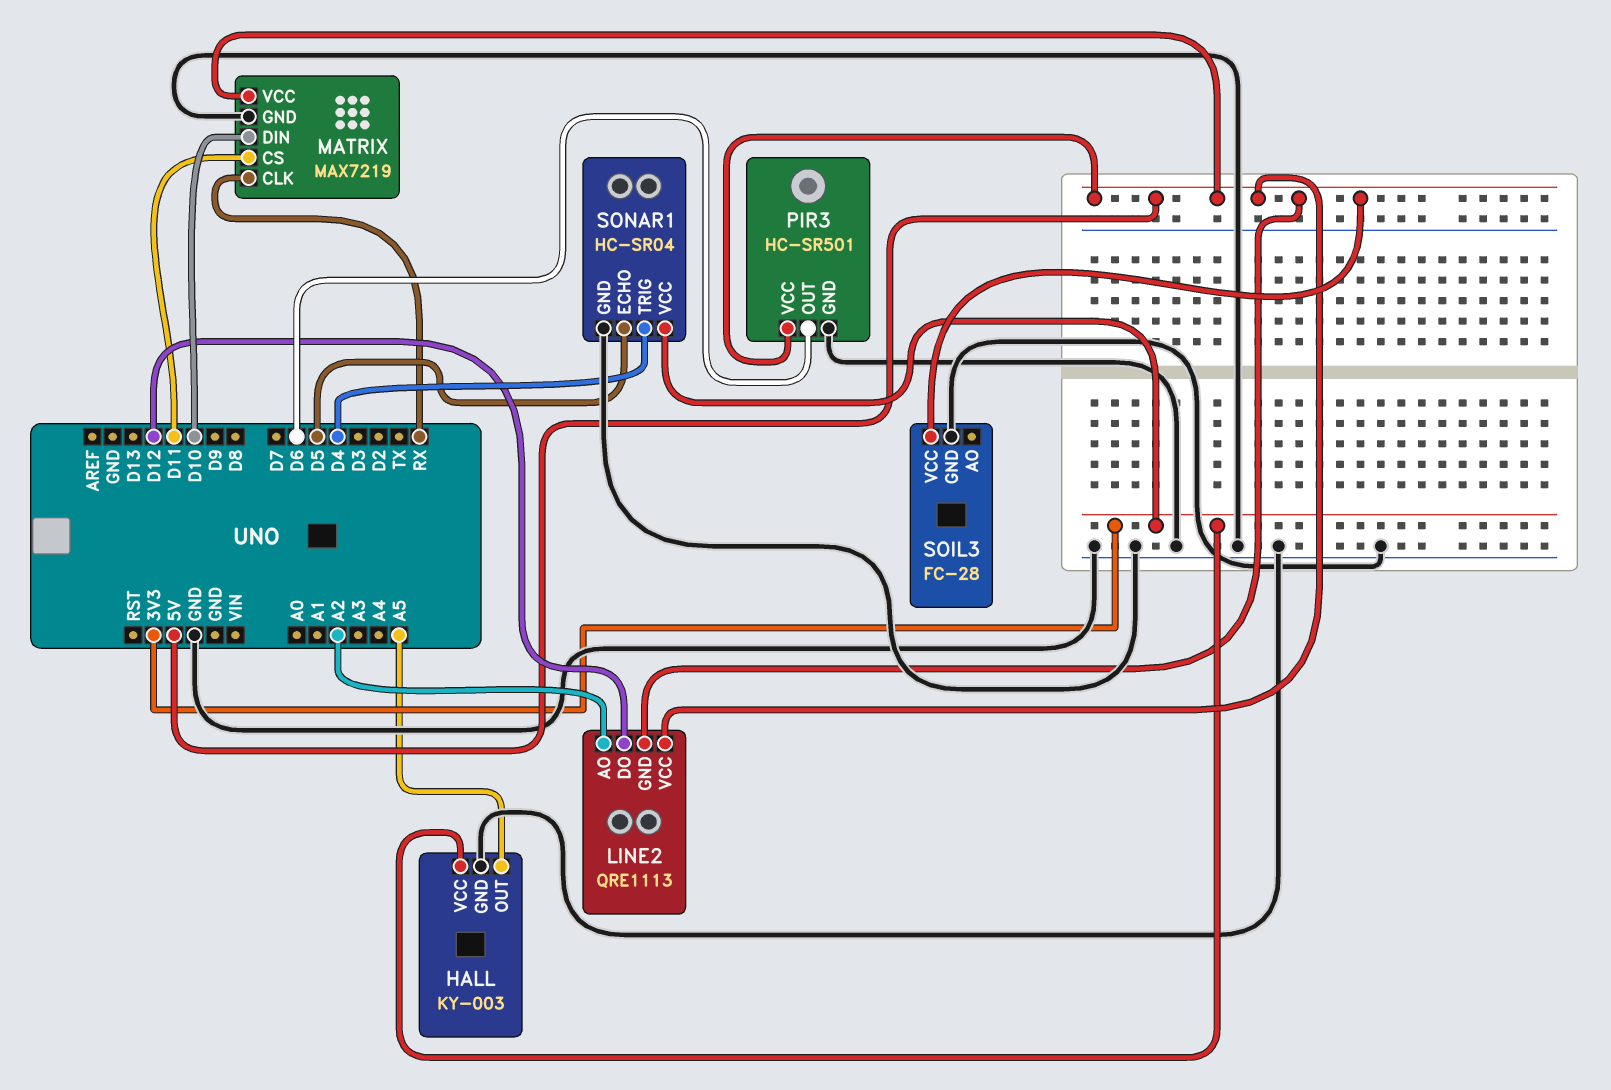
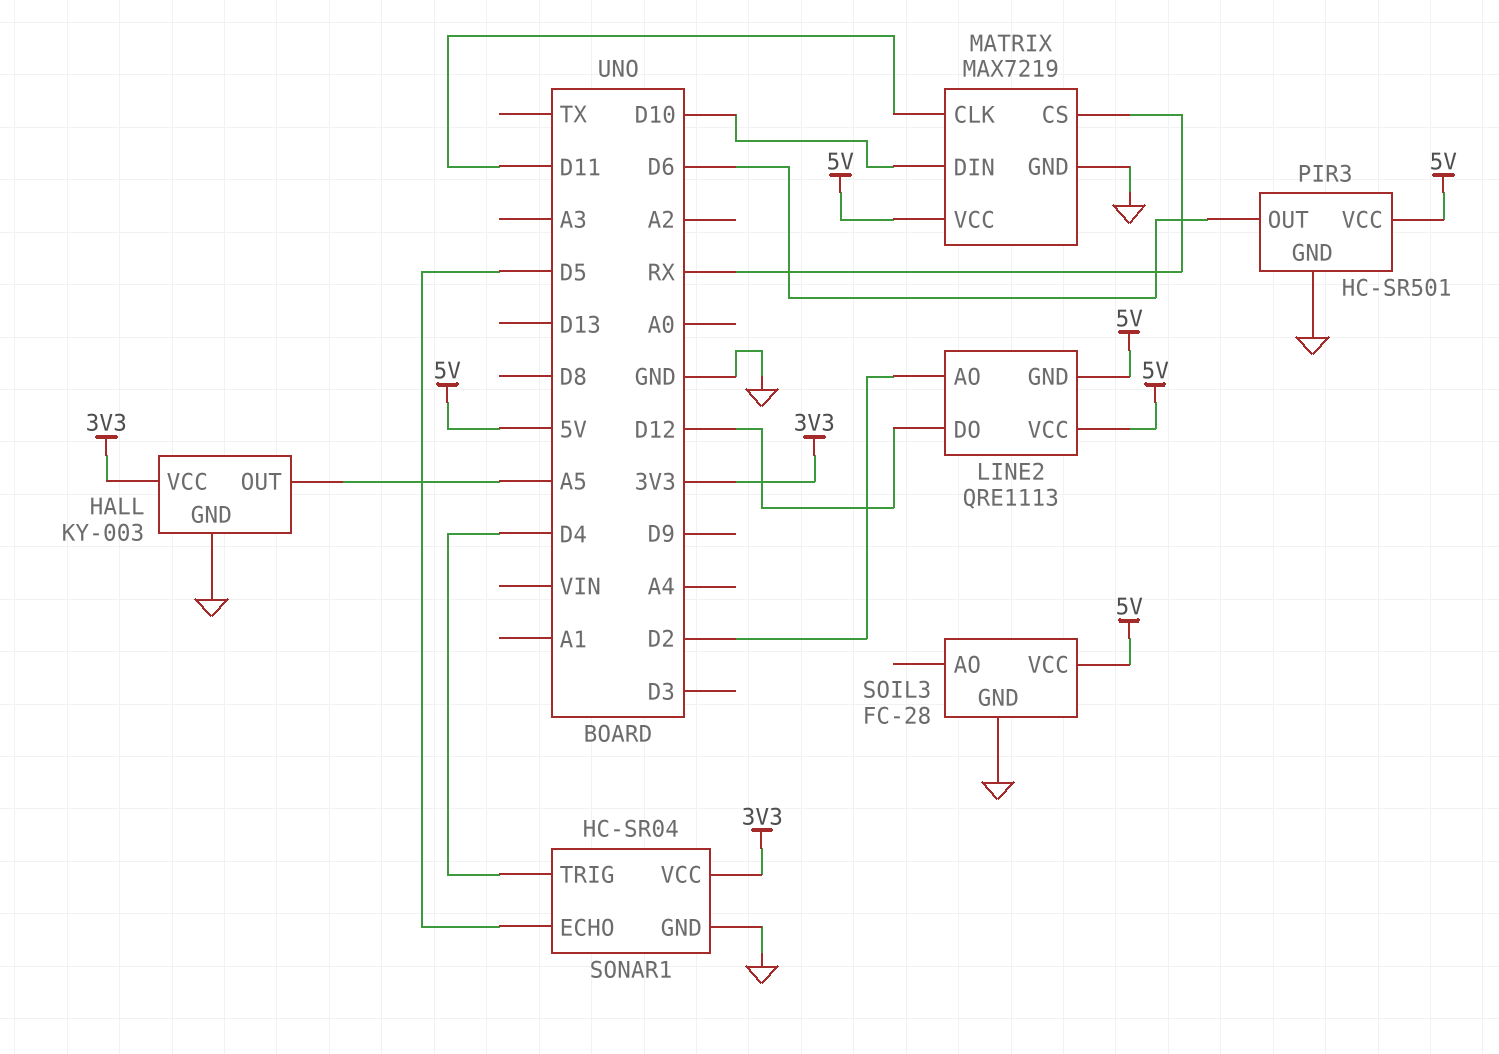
LINE2 pin AO: A2 -> D2
MATRIX pin CLK: RX -> D11
MATRIX pin CS: D11 -> RX

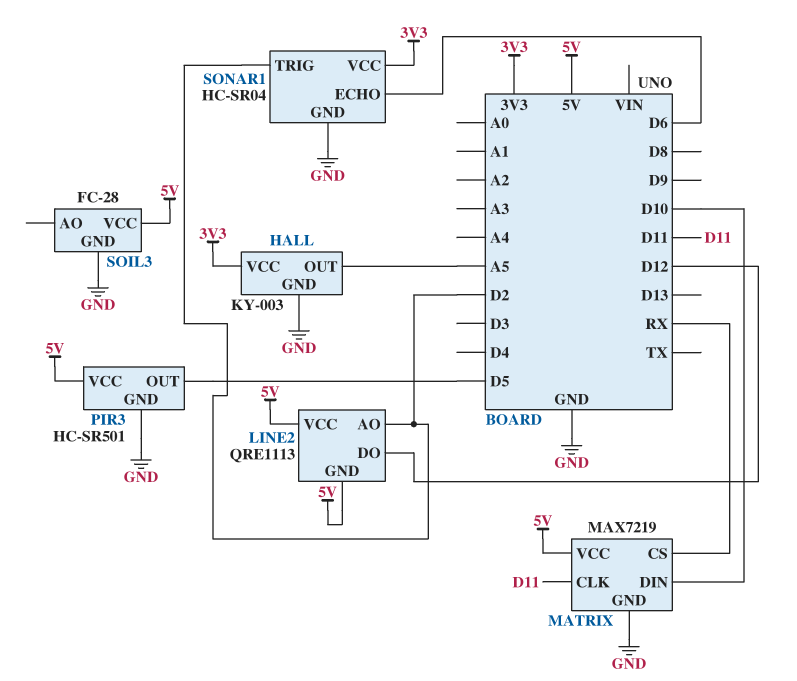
PIR3 pin OUT: D6 -> D5
SONAR1 pin ECHO: D5 -> D6
SONAR1 pin TRIG: D4 -> D2

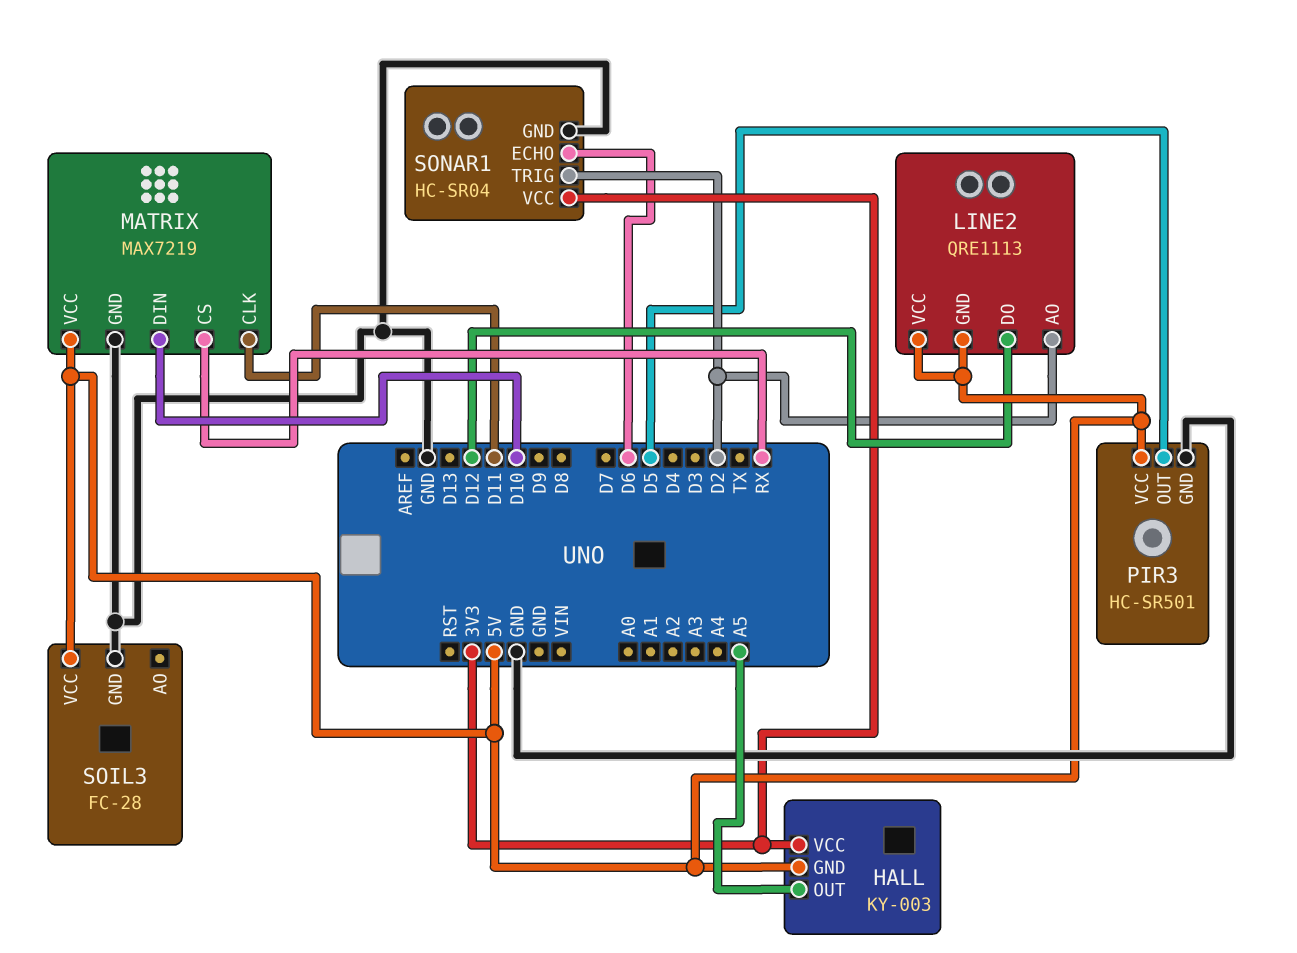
HALL pin GND: GND -> 5V

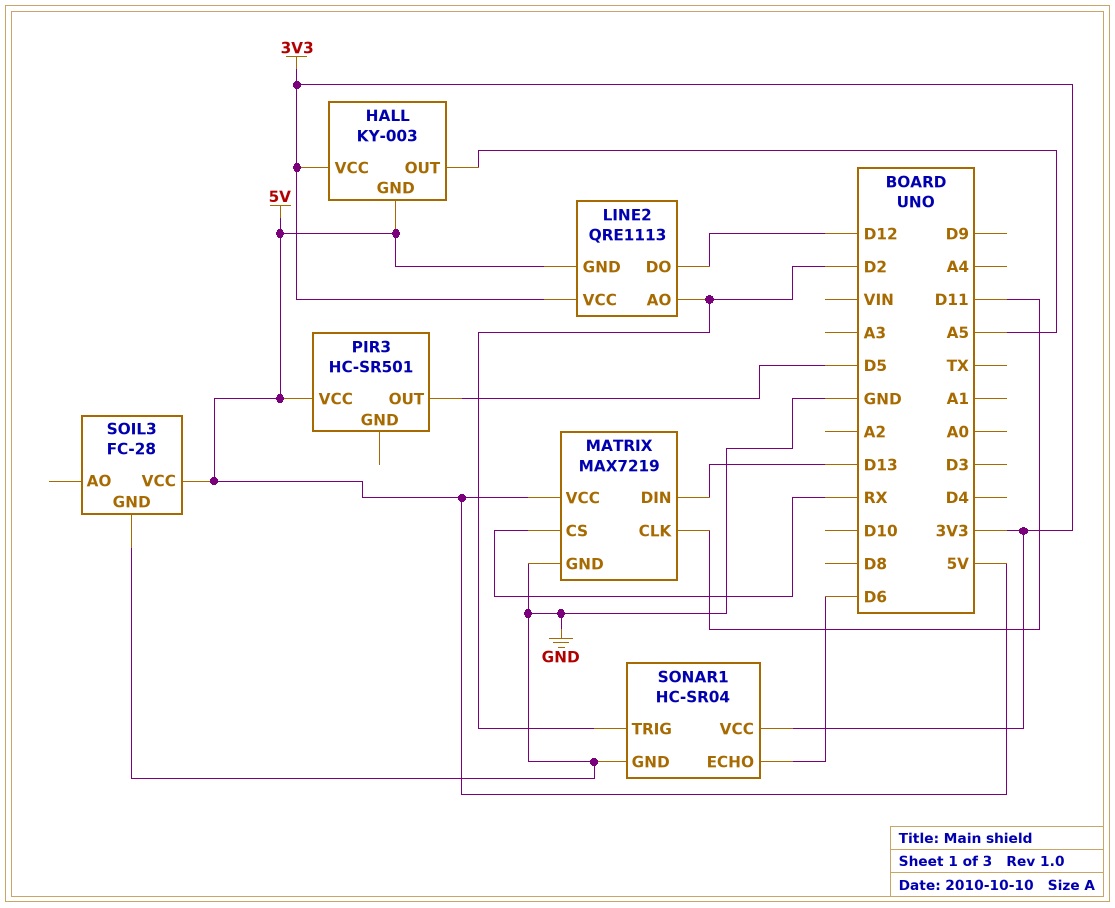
LINE2 pin VCC: 5V -> 3V3
MATRIX pin DIN: D10 -> D13
PIR3 pin GND: GND -> none

